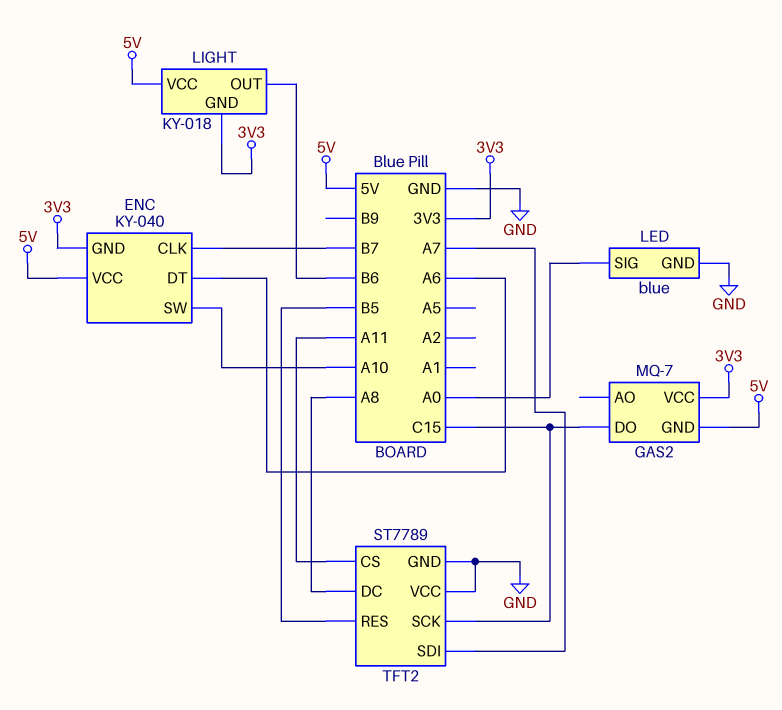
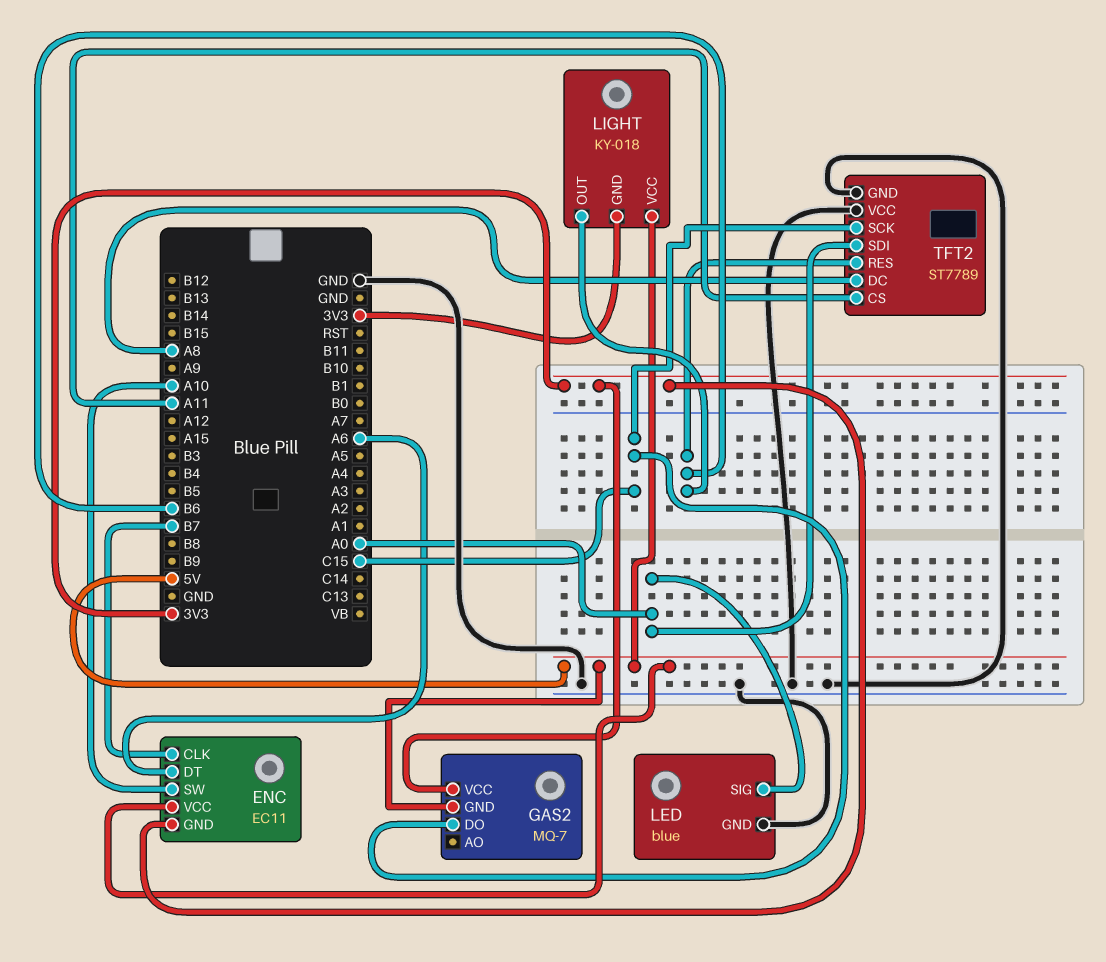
ENC: KY-040 -> EC11
TFT2 pin RES: B5 -> B6
TFT2 pin SDI: A7 -> A0

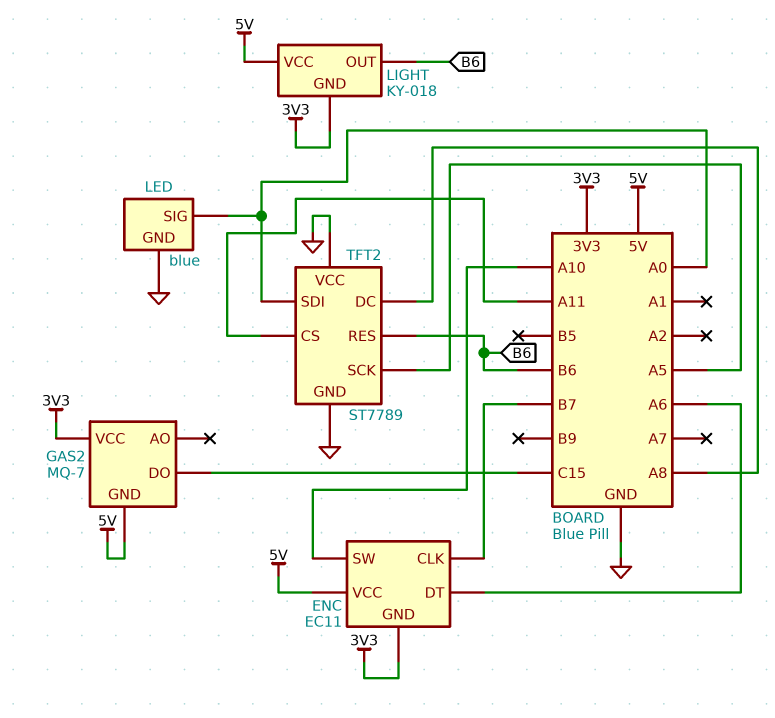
TFT2 pin SCK: C15 -> A5

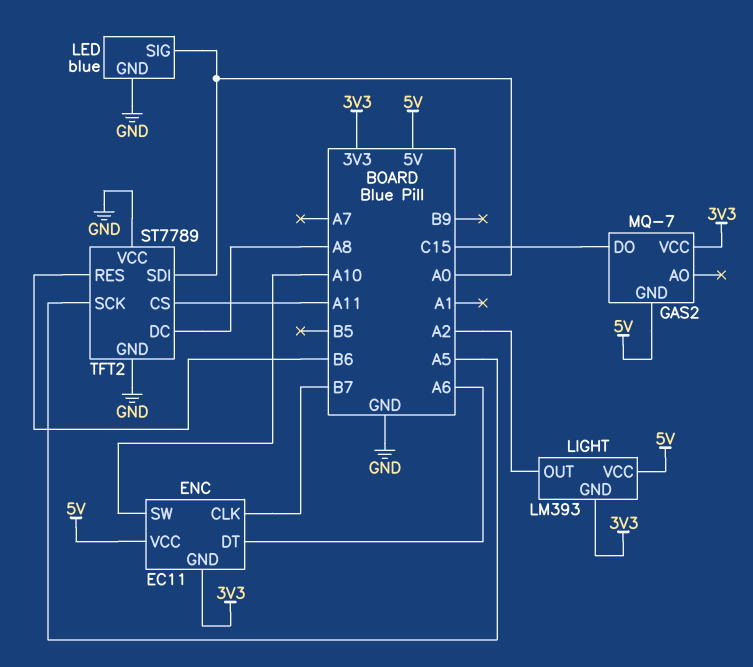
LIGHT: KY-018 -> LM393
LIGHT pin OUT: B6 -> A2

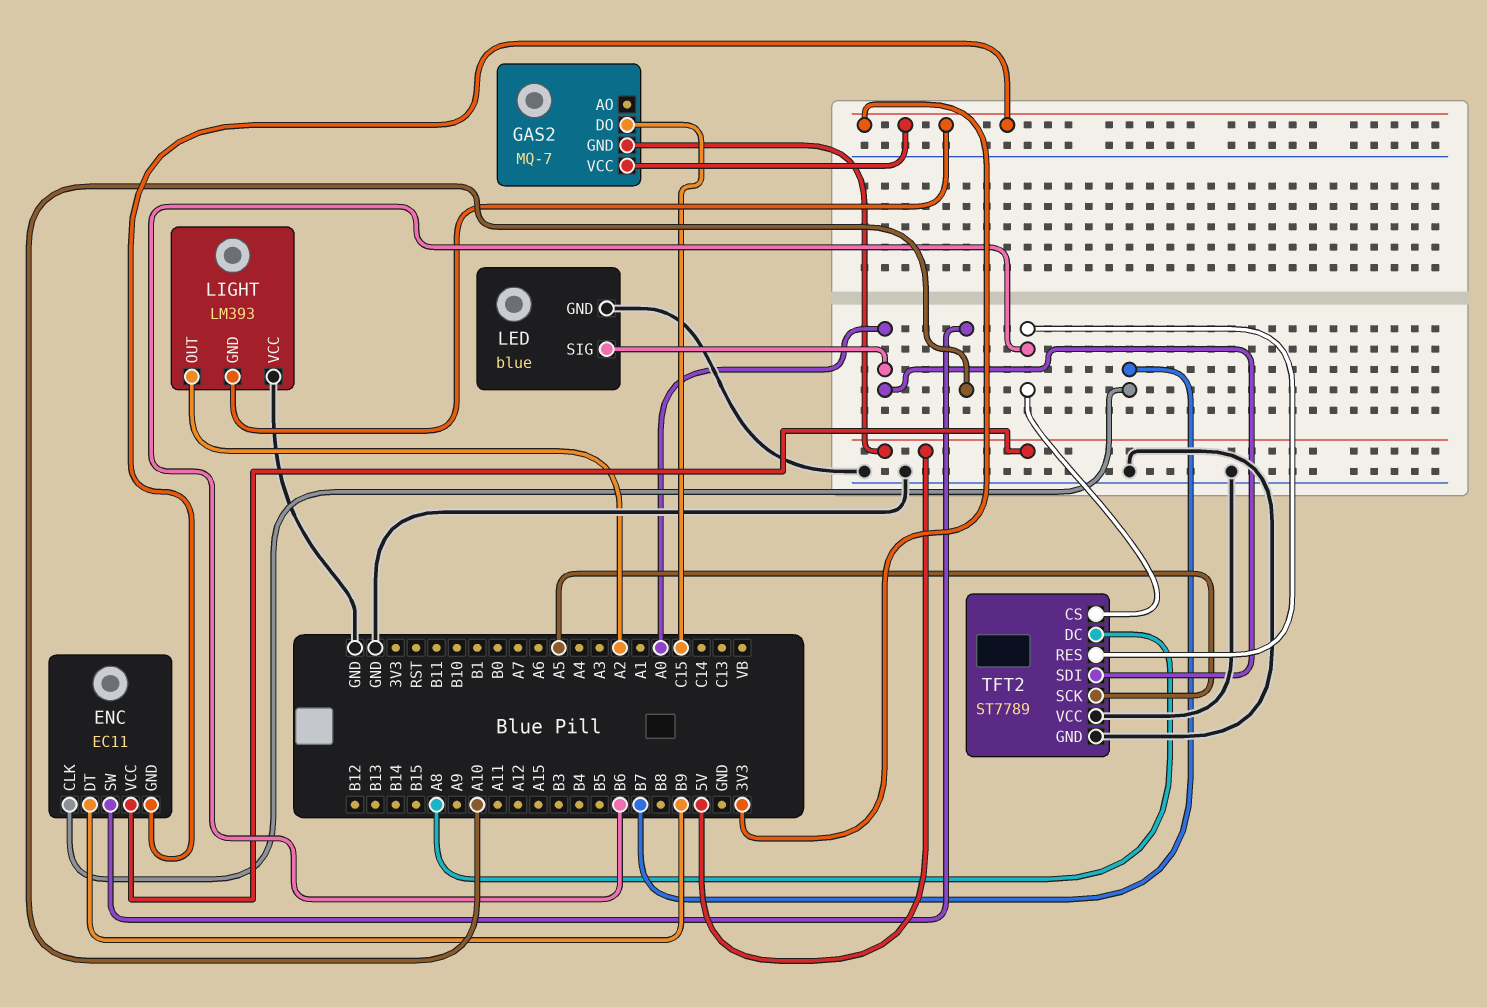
ENC pin DT: A6 -> B9
LIGHT pin VCC: 5V -> GND
TFT2 pin CS: A11 -> B6

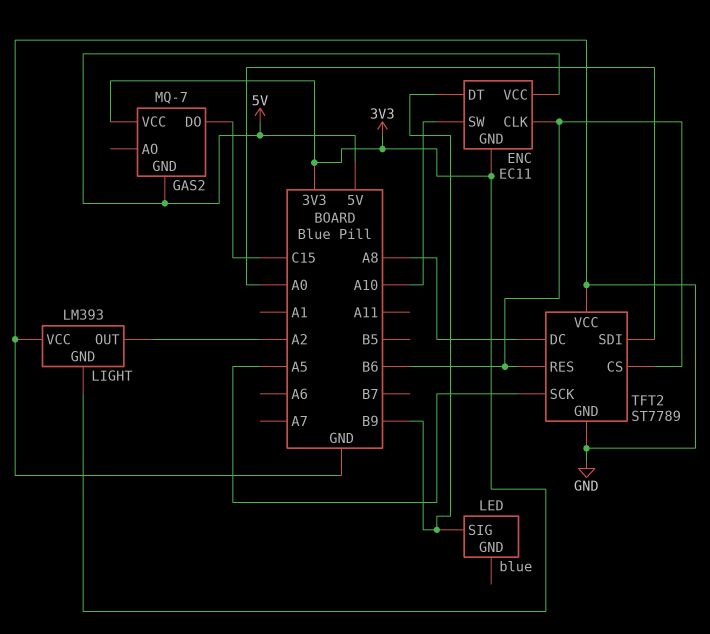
ENC pin CLK: B7 -> B6
LED pin GND: GND -> none
LED pin SIG: A0 -> B9

